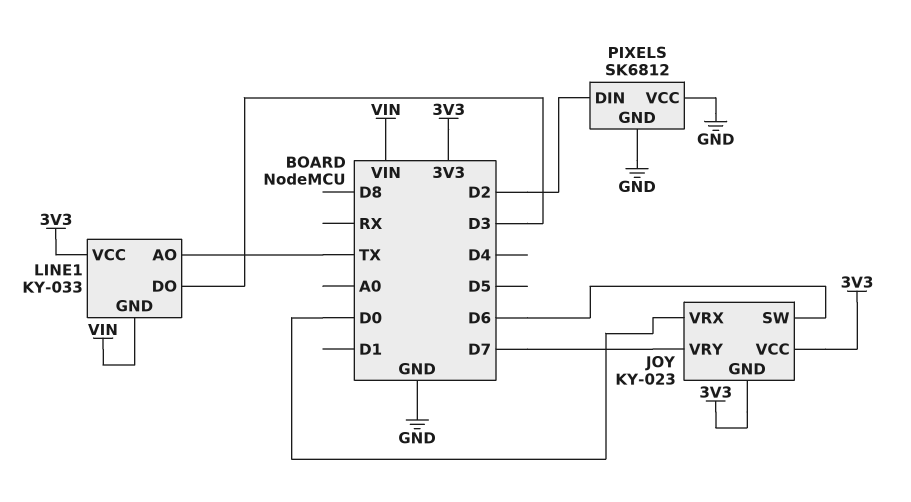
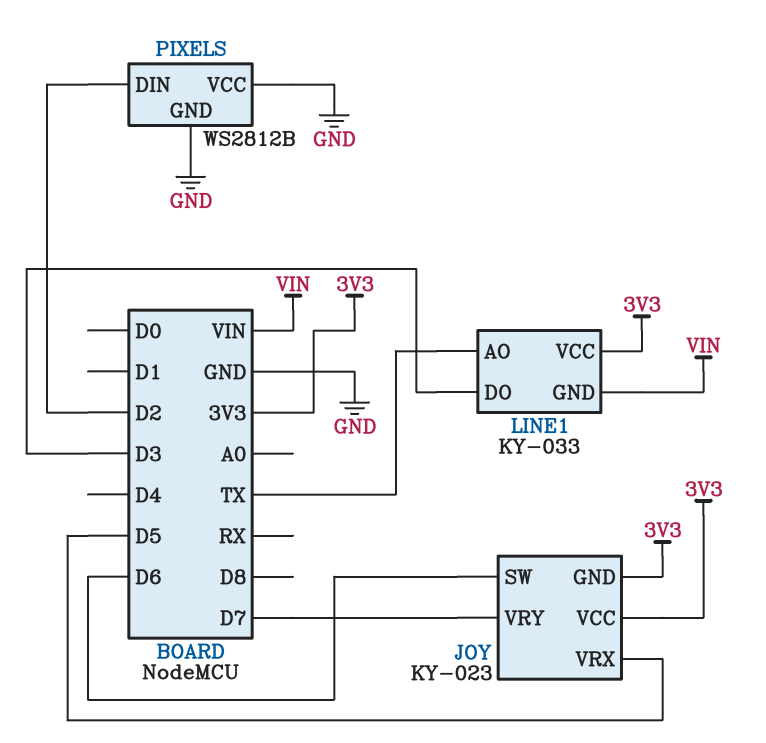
JOY pin VRX: D0 -> D5
PIXELS: SK6812 -> WS2812B

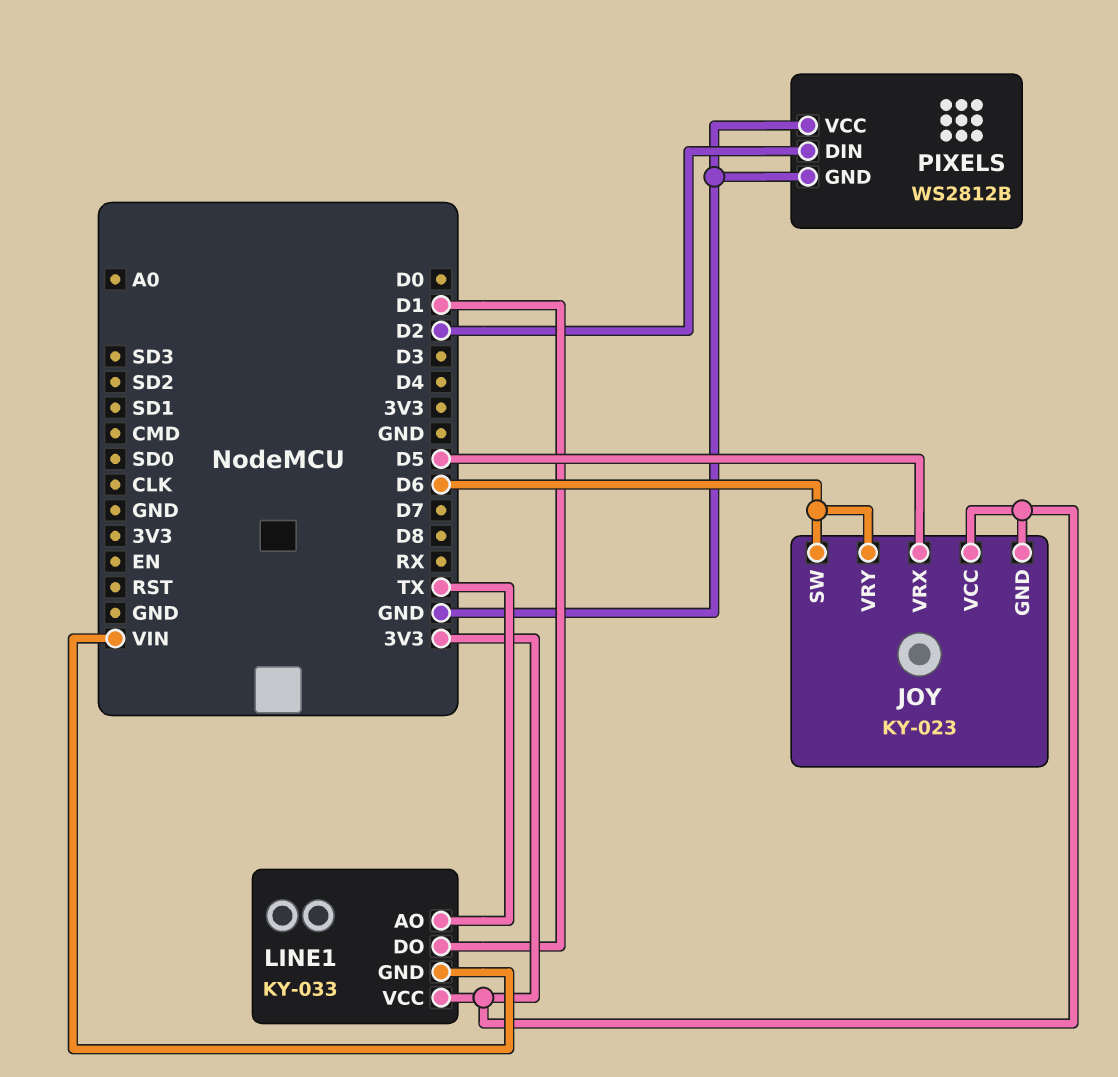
JOY pin VRY: D7 -> D6
LINE1 pin DO: D3 -> D1

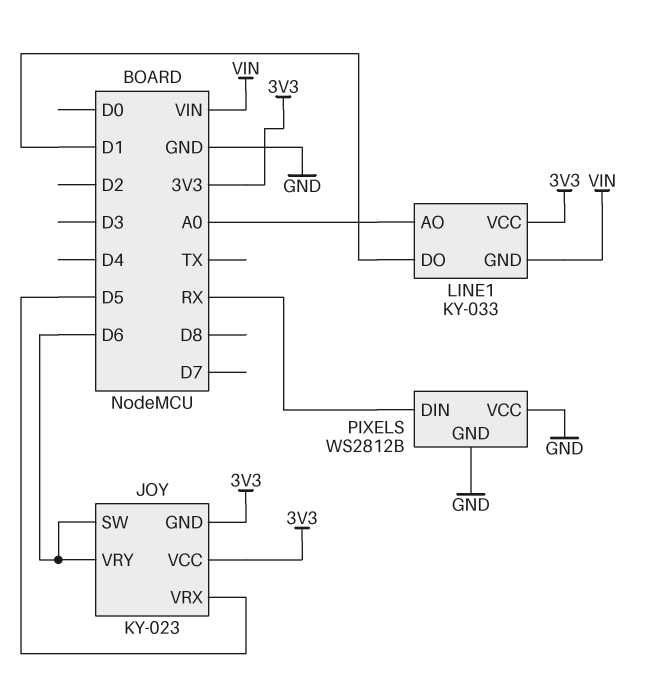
LINE1 pin AO: TX -> A0
PIXELS pin DIN: D2 -> RX

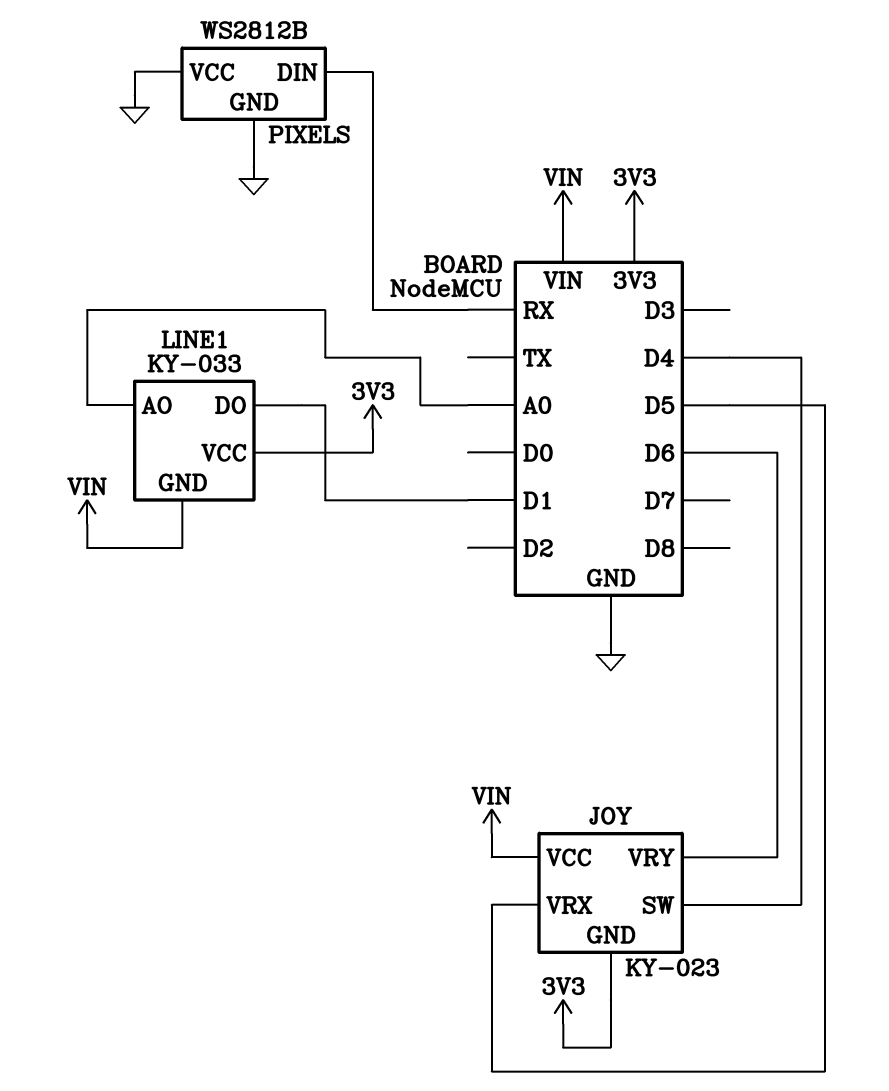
JOY pin SW: D6 -> D4
JOY pin VCC: 3V3 -> VIN

